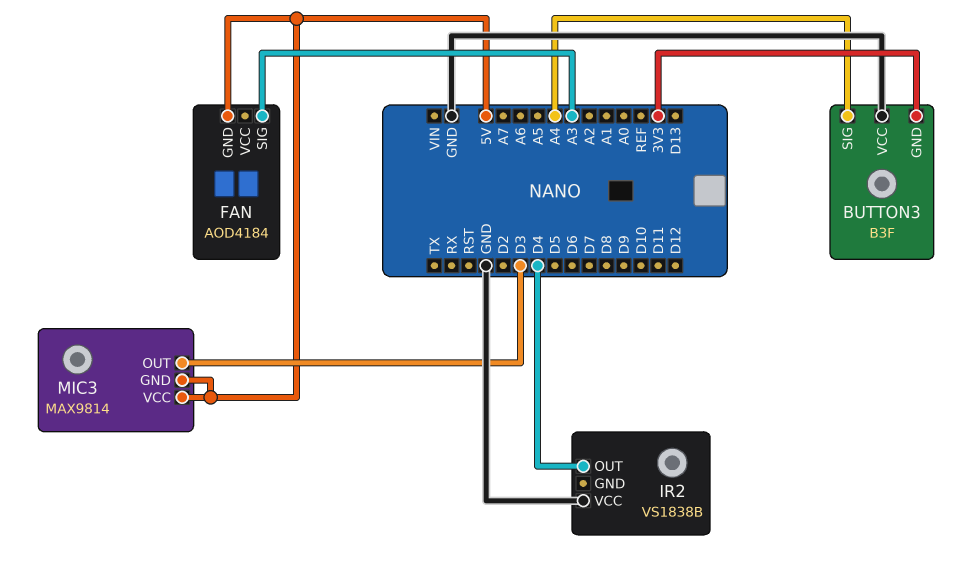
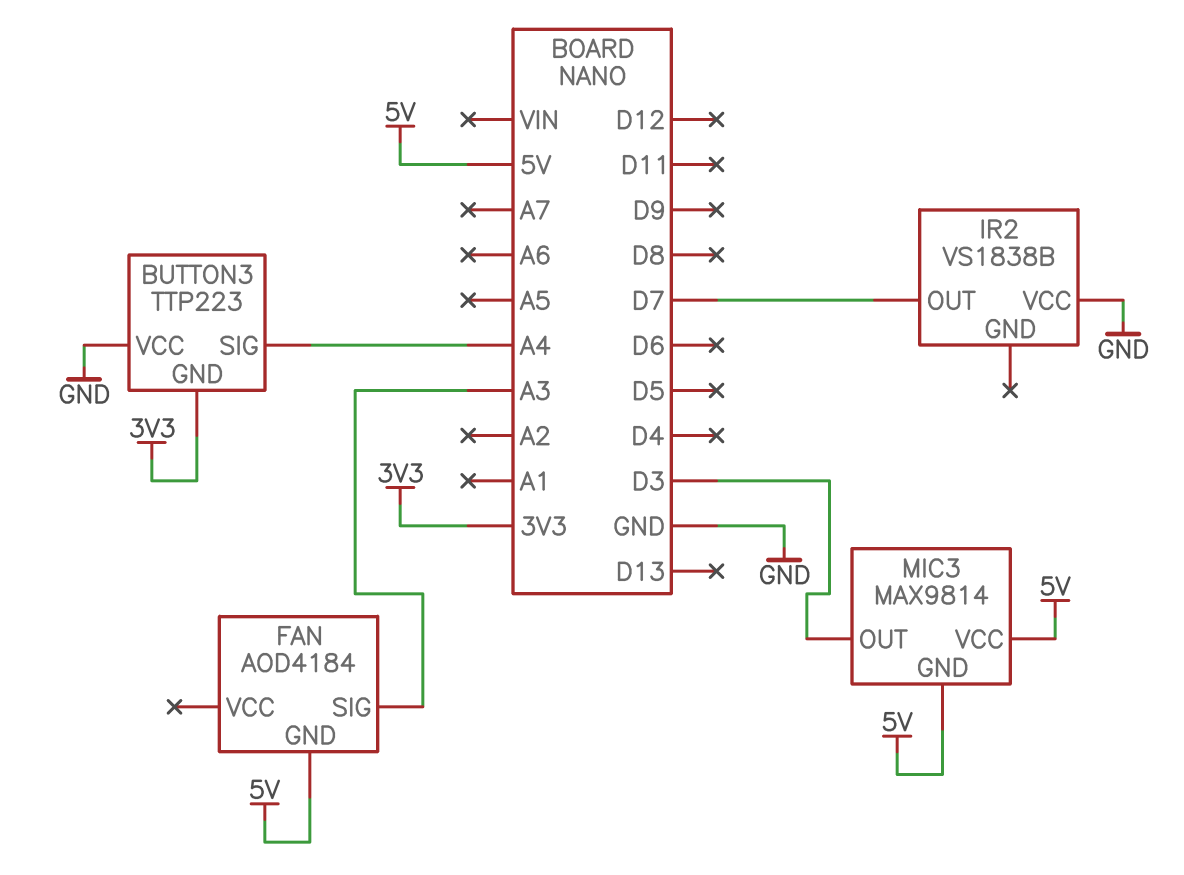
BUTTON3: B3F -> TTP223
IR2 pin OUT: D4 -> D7

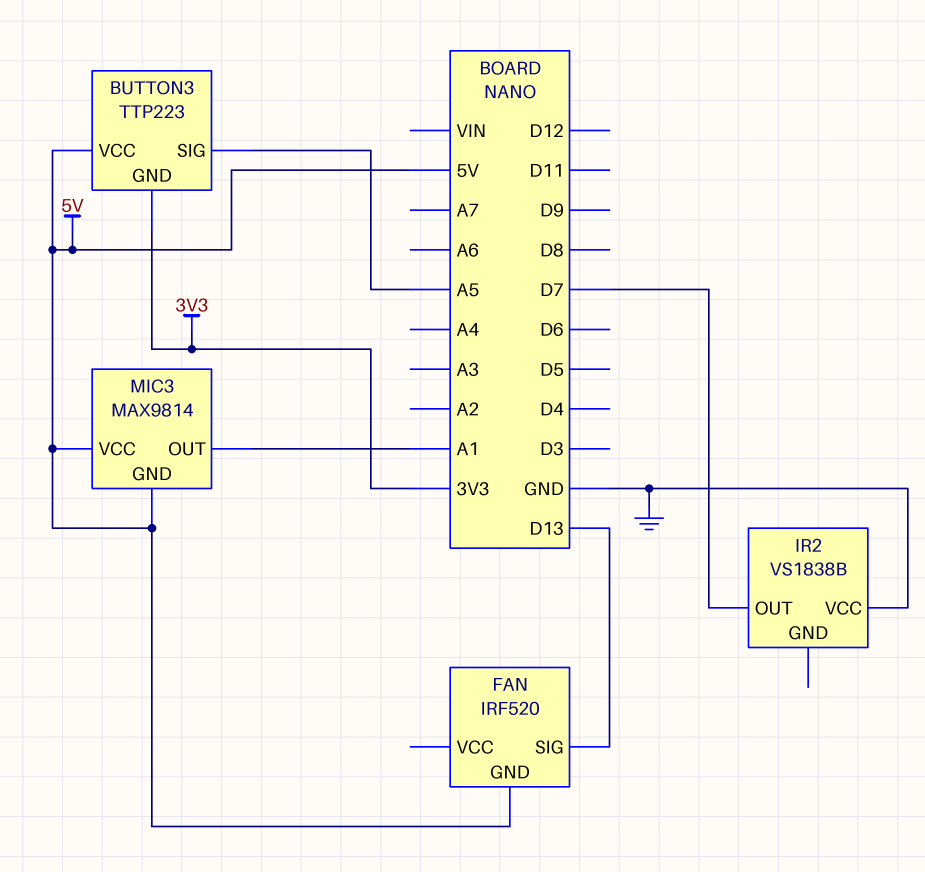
BUTTON3 pin SIG: A4 -> A5
BUTTON3 pin VCC: GND -> 5V
FAN: AOD4184 -> IRF520
FAN pin SIG: A3 -> D13
MIC3 pin OUT: D3 -> A1

